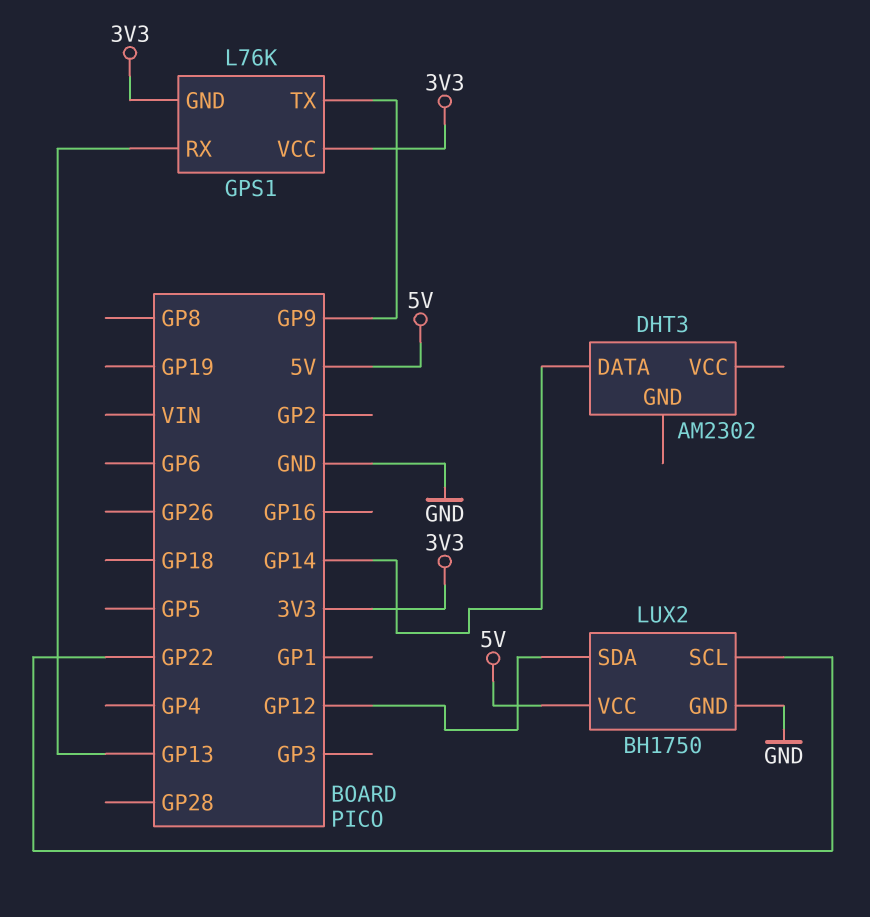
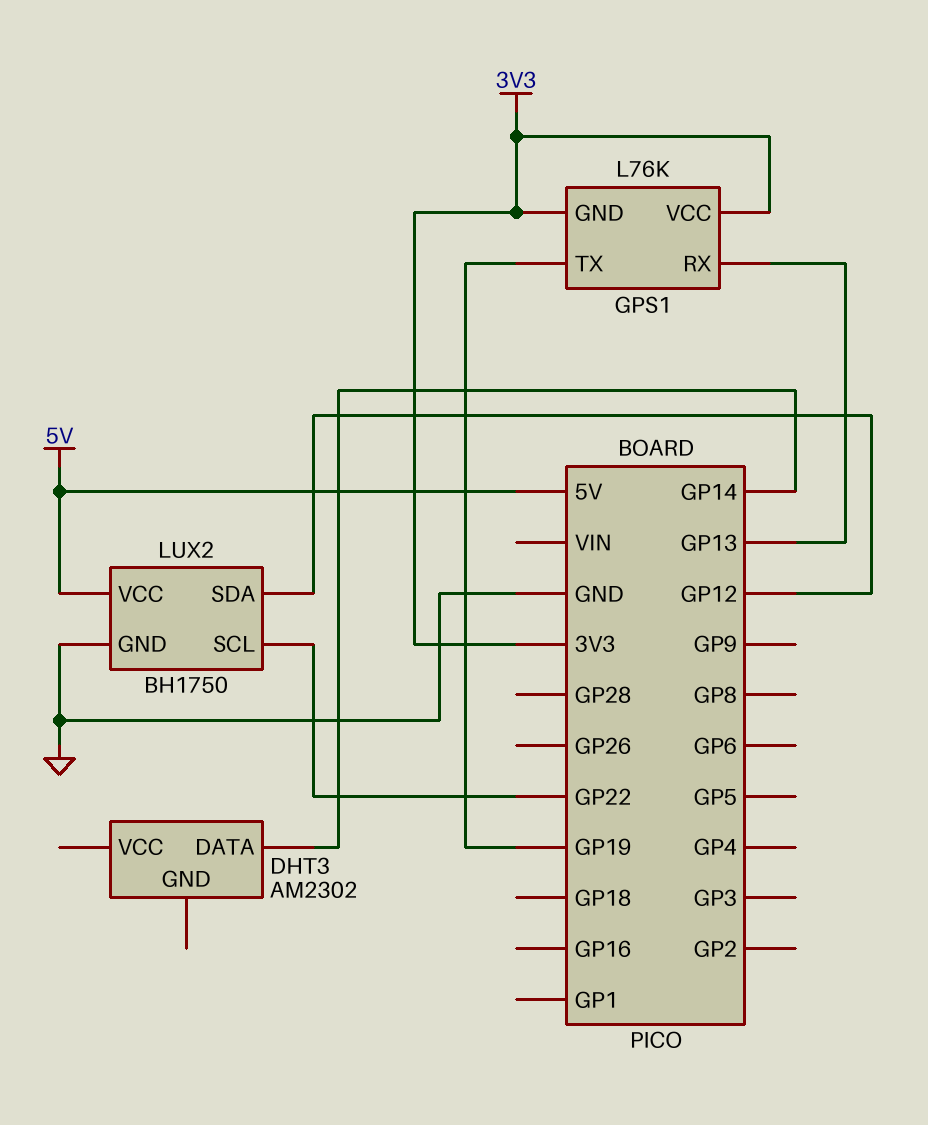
GPS1 pin TX: GP9 -> GP19

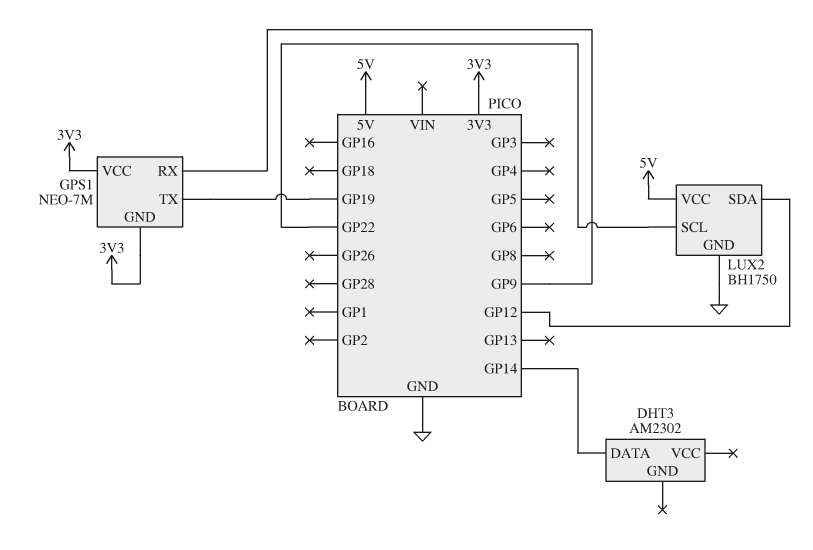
GPS1: L76K -> NEO-7M
GPS1 pin RX: GP13 -> GP9

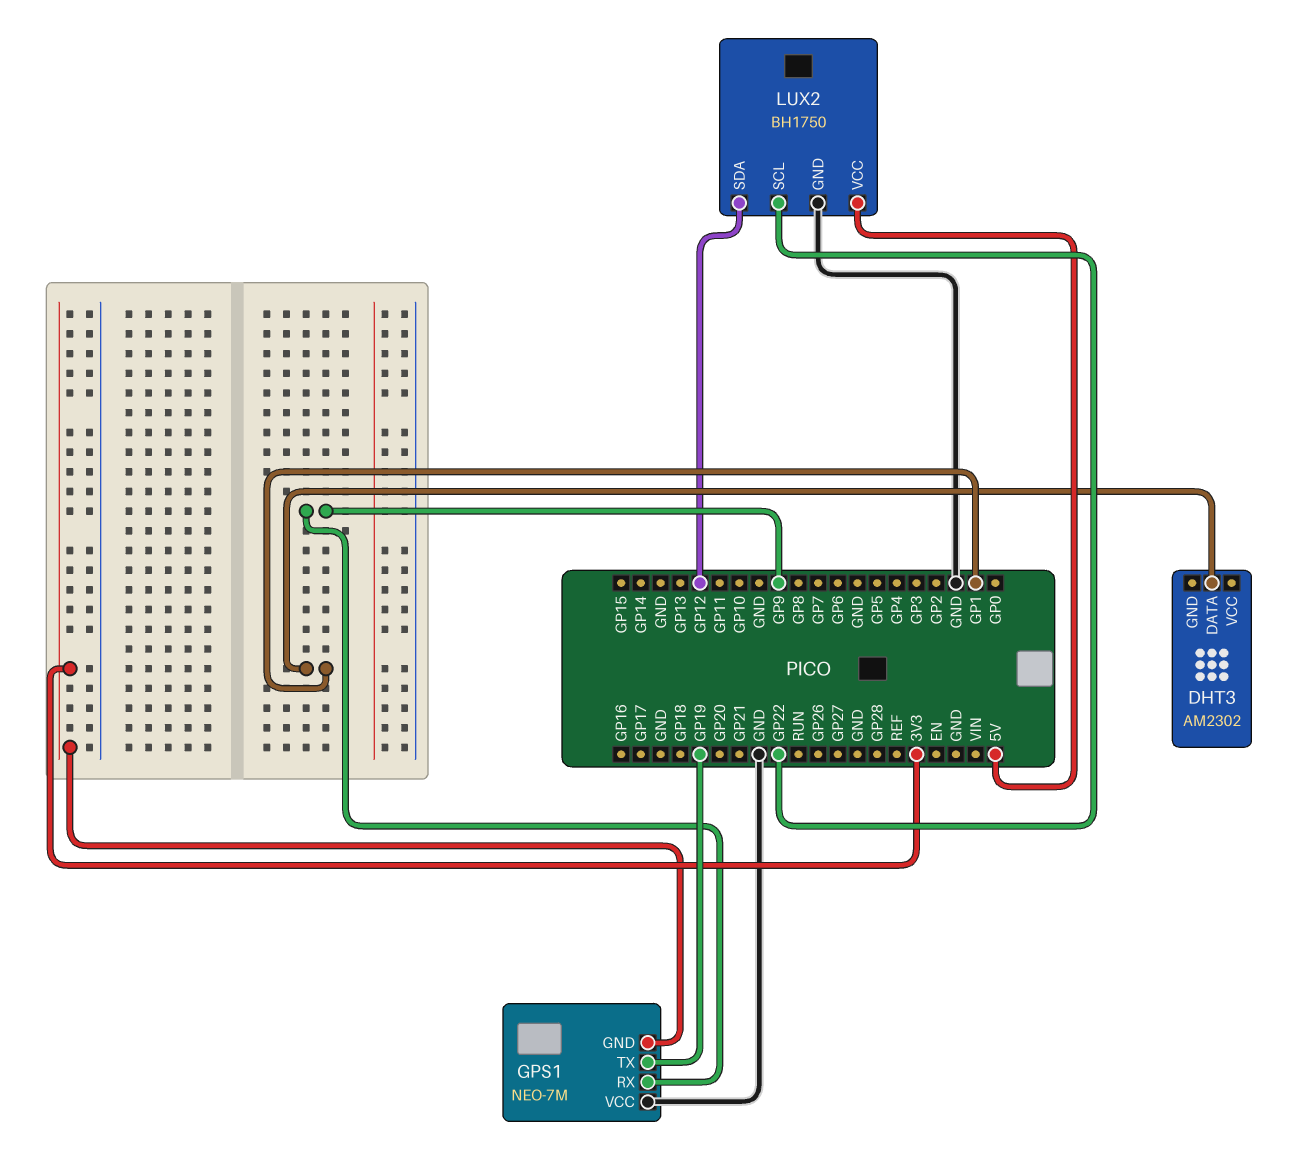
DHT3 pin DATA: GP14 -> GP1
GPS1 pin VCC: 3V3 -> GND

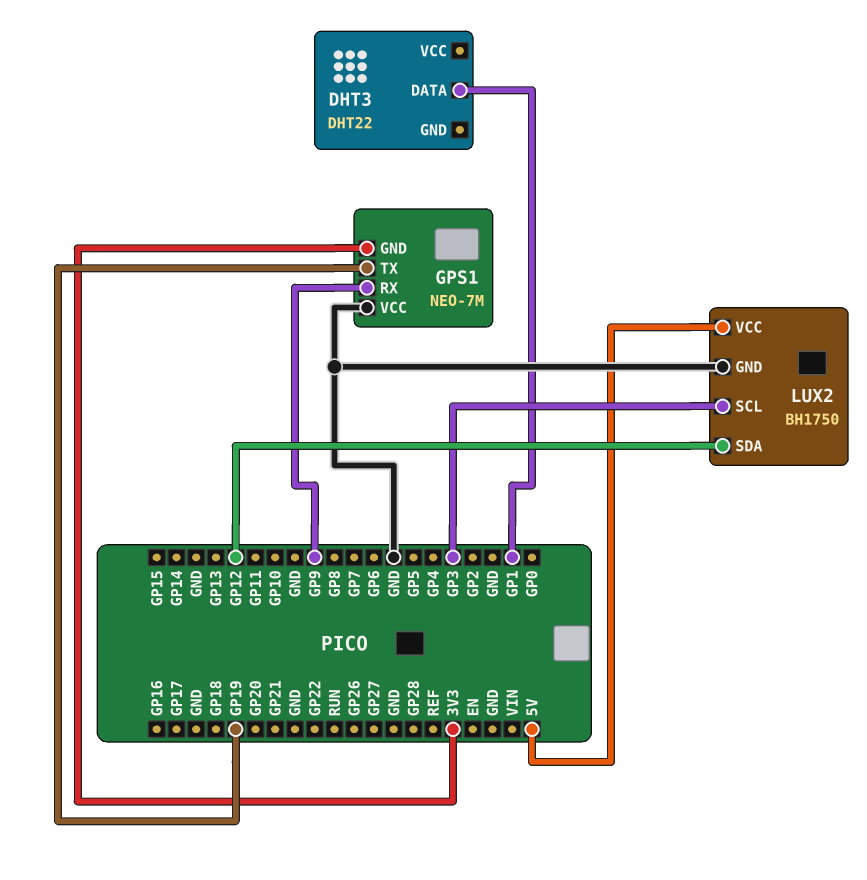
DHT3: AM2302 -> DHT22
LUX2 pin SCL: GP22 -> GP3

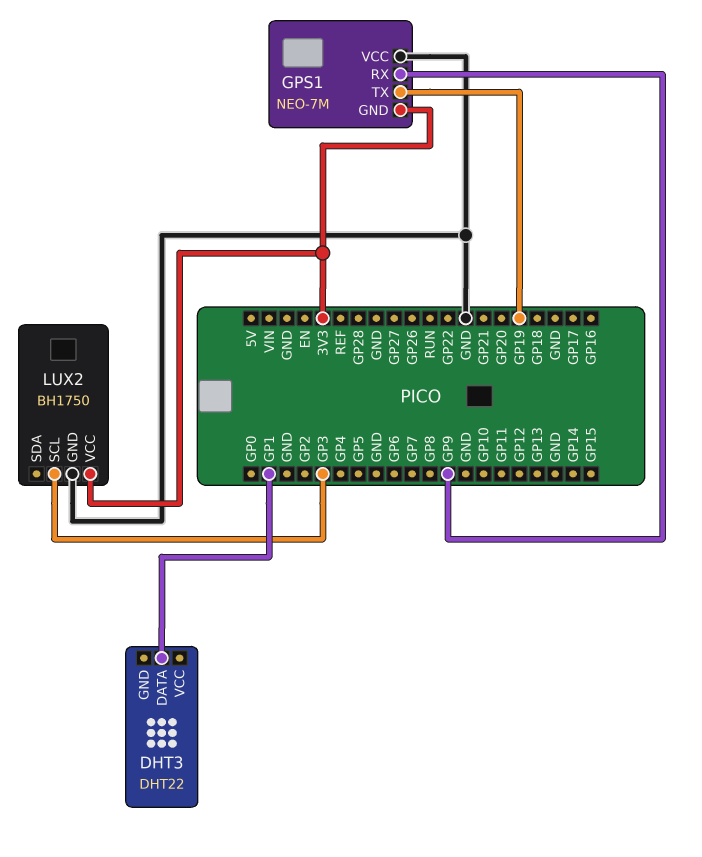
LUX2 pin SDA: GP12 -> none
LUX2 pin VCC: 5V -> 3V3

